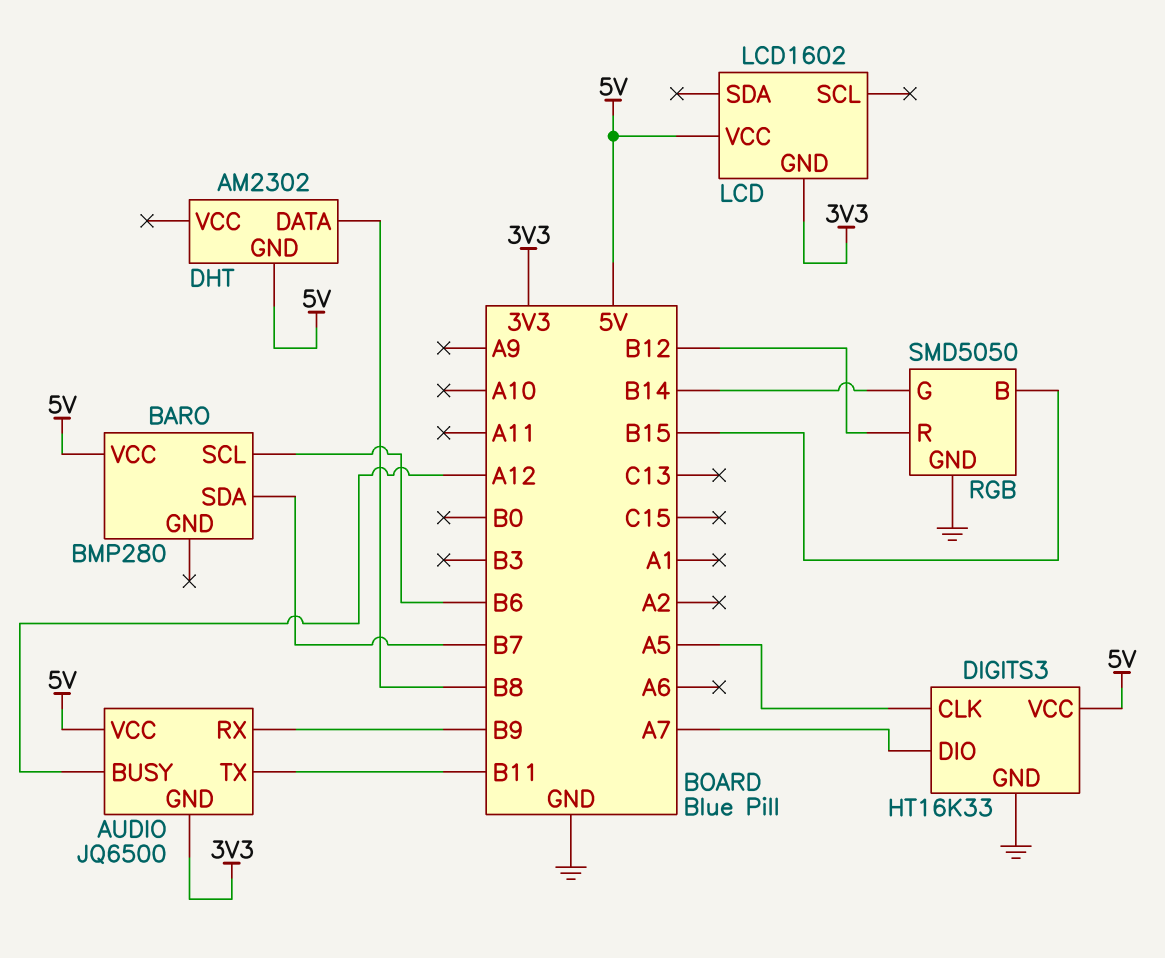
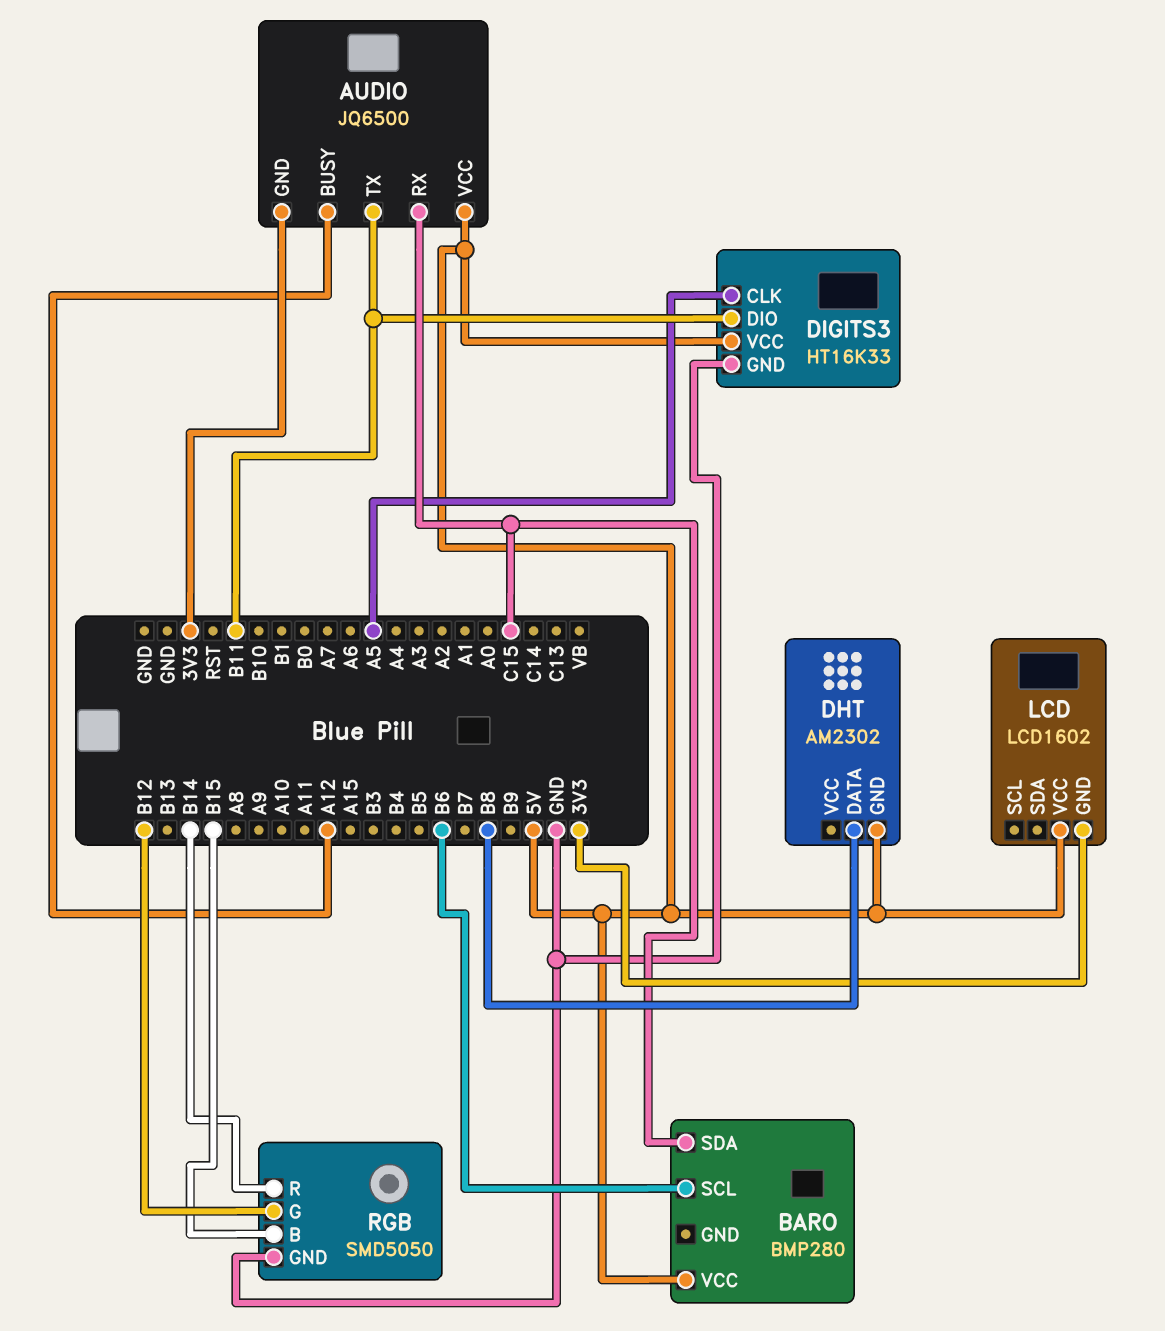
AUDIO pin RX: B9 -> C15
BARO pin SDA: B7 -> C15
DIGITS3 pin DIO: A7 -> B11
RGB pin G: B14 -> B12
RGB pin R: B12 -> B14

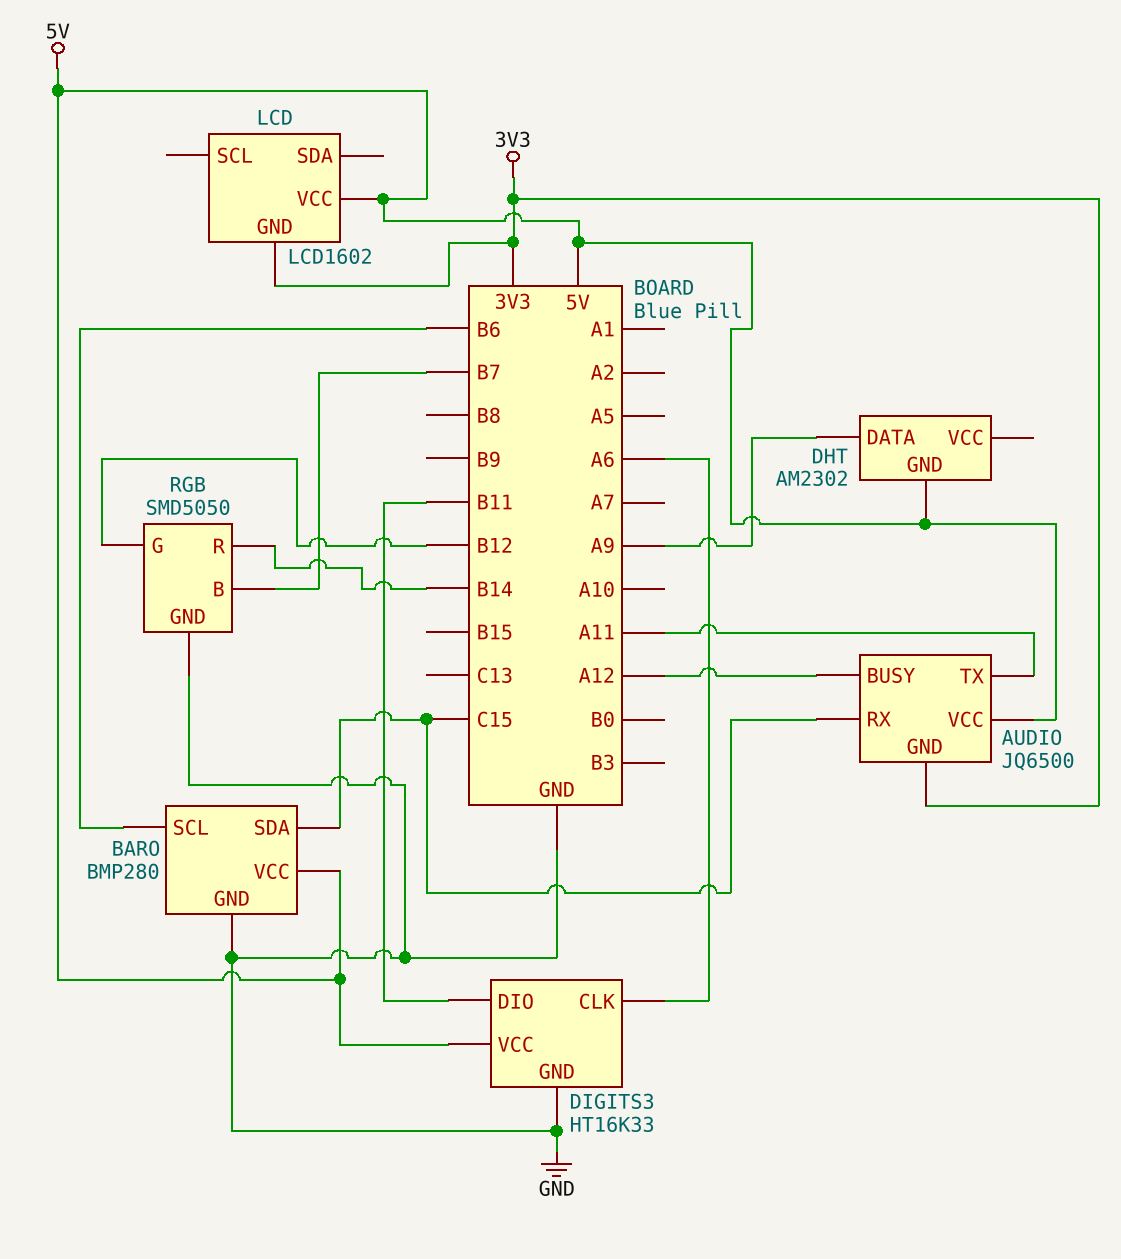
AUDIO pin TX: B11 -> A11
BARO pin GND: none -> GND
DHT pin DATA: B8 -> A9
DIGITS3 pin CLK: A5 -> A6
RGB pin B: B15 -> B7

